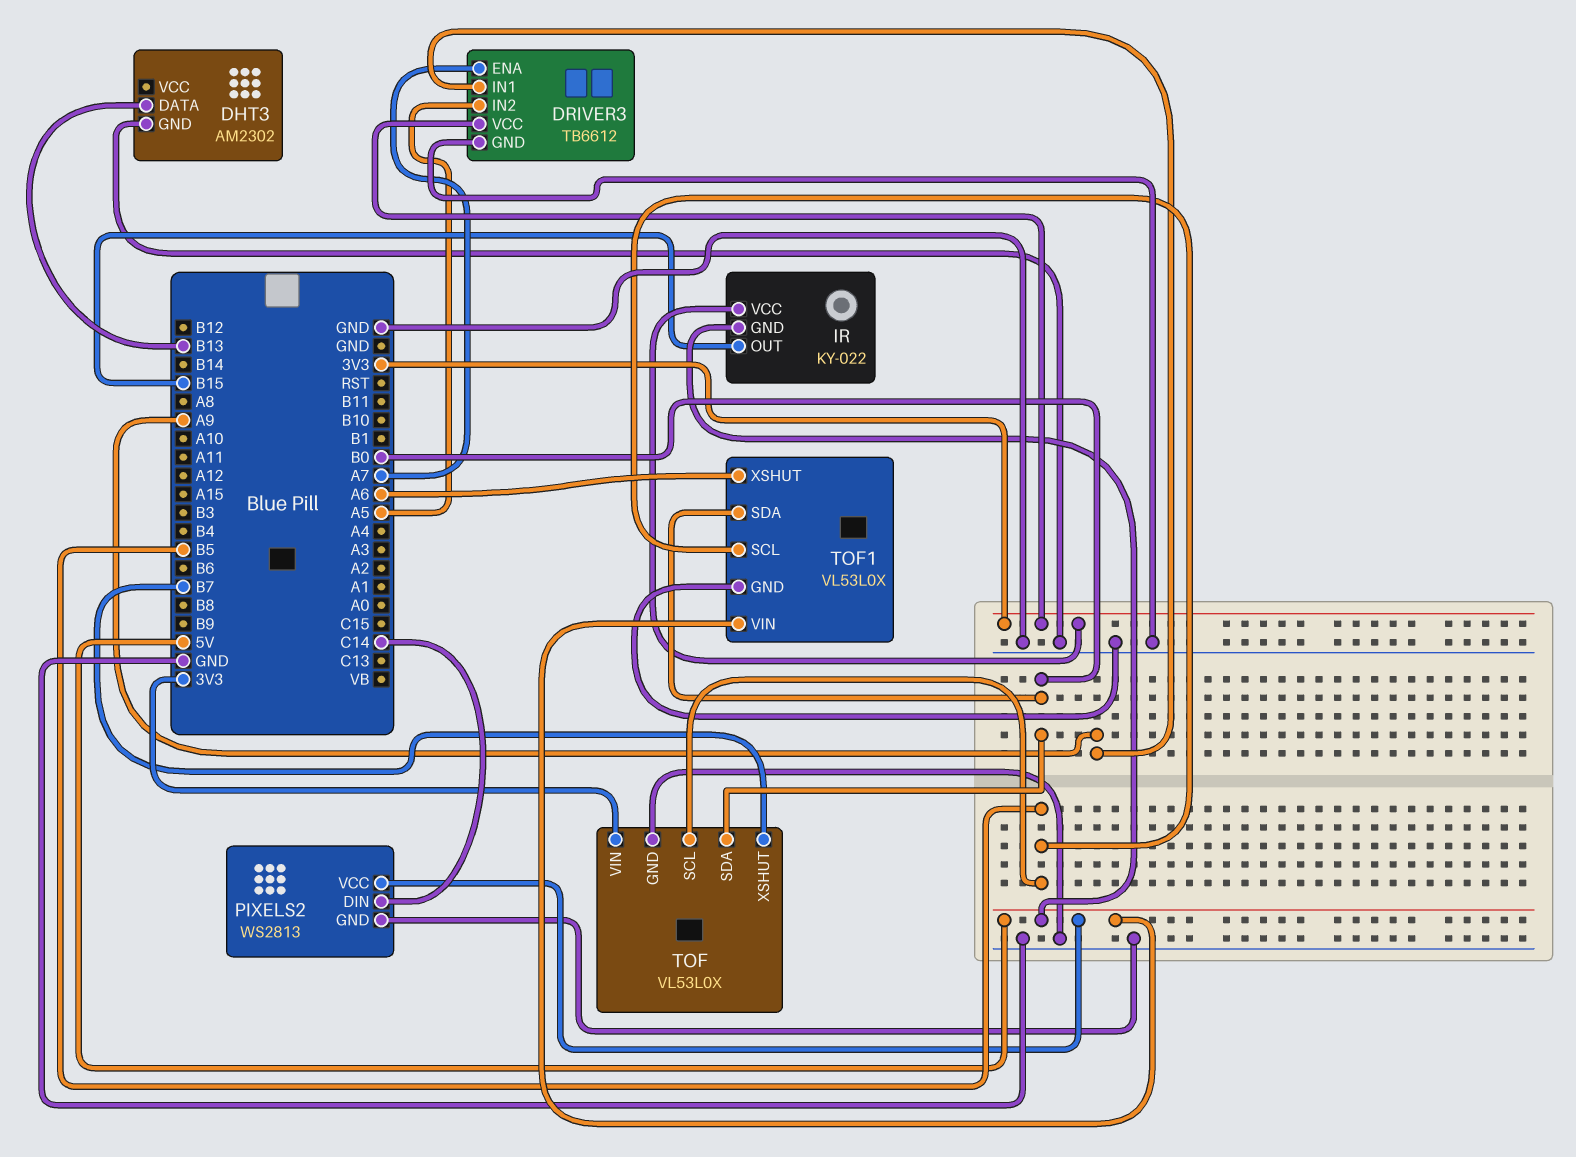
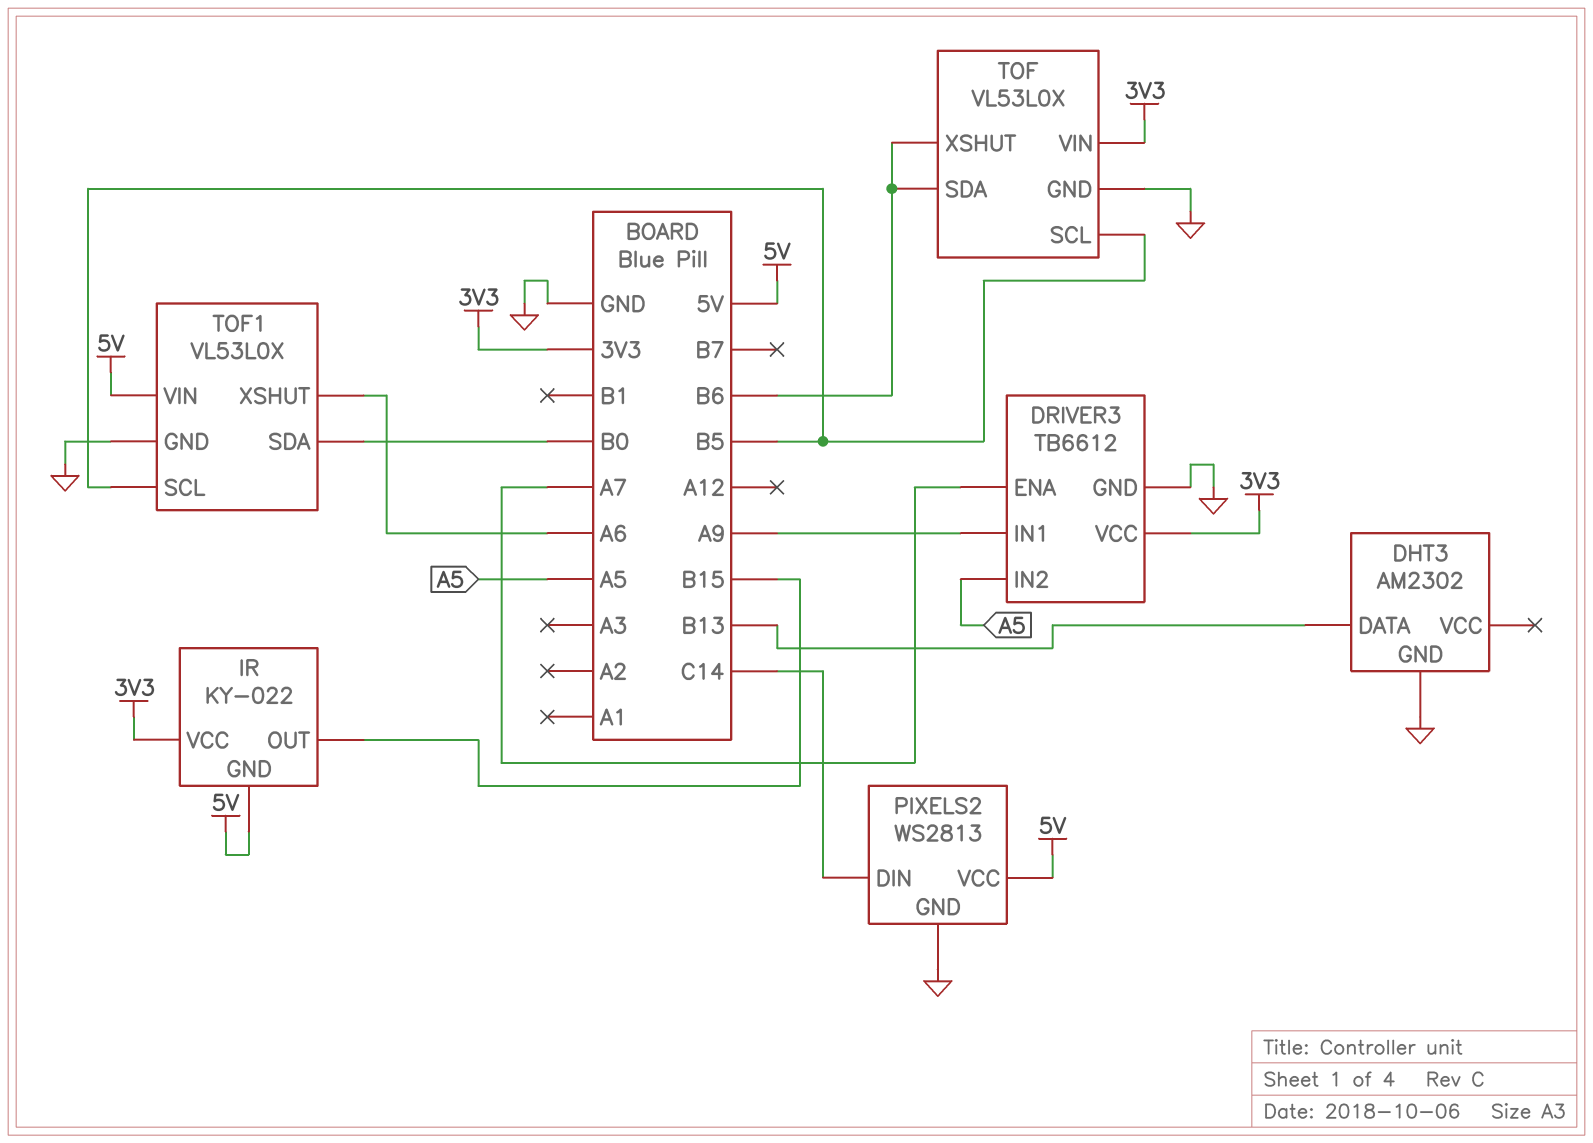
TOF pin SDA: B0 -> B6
TOF pin XSHUT: B7 -> B6

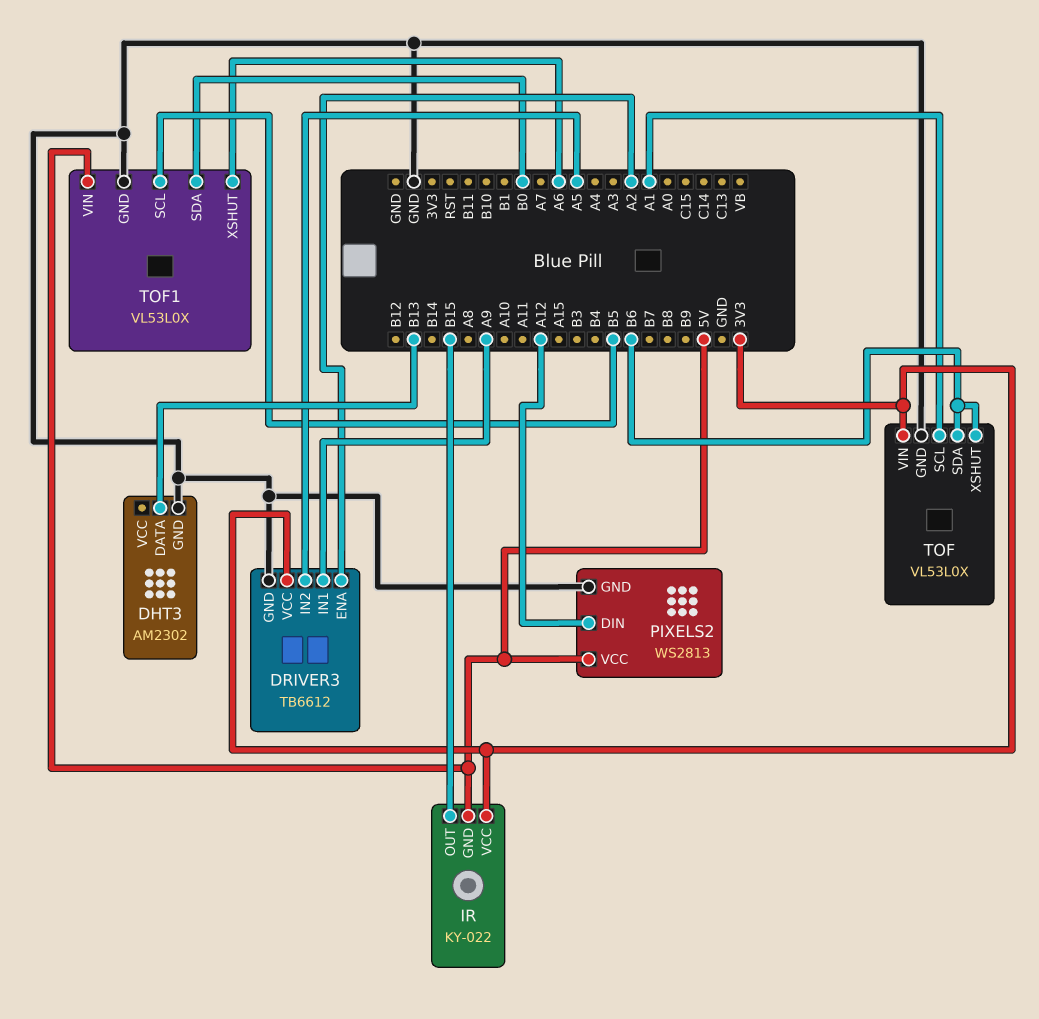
DRIVER3 pin ENA: A7 -> A2
PIXELS2 pin DIN: C14 -> A12
TOF pin SCL: B5 -> A1

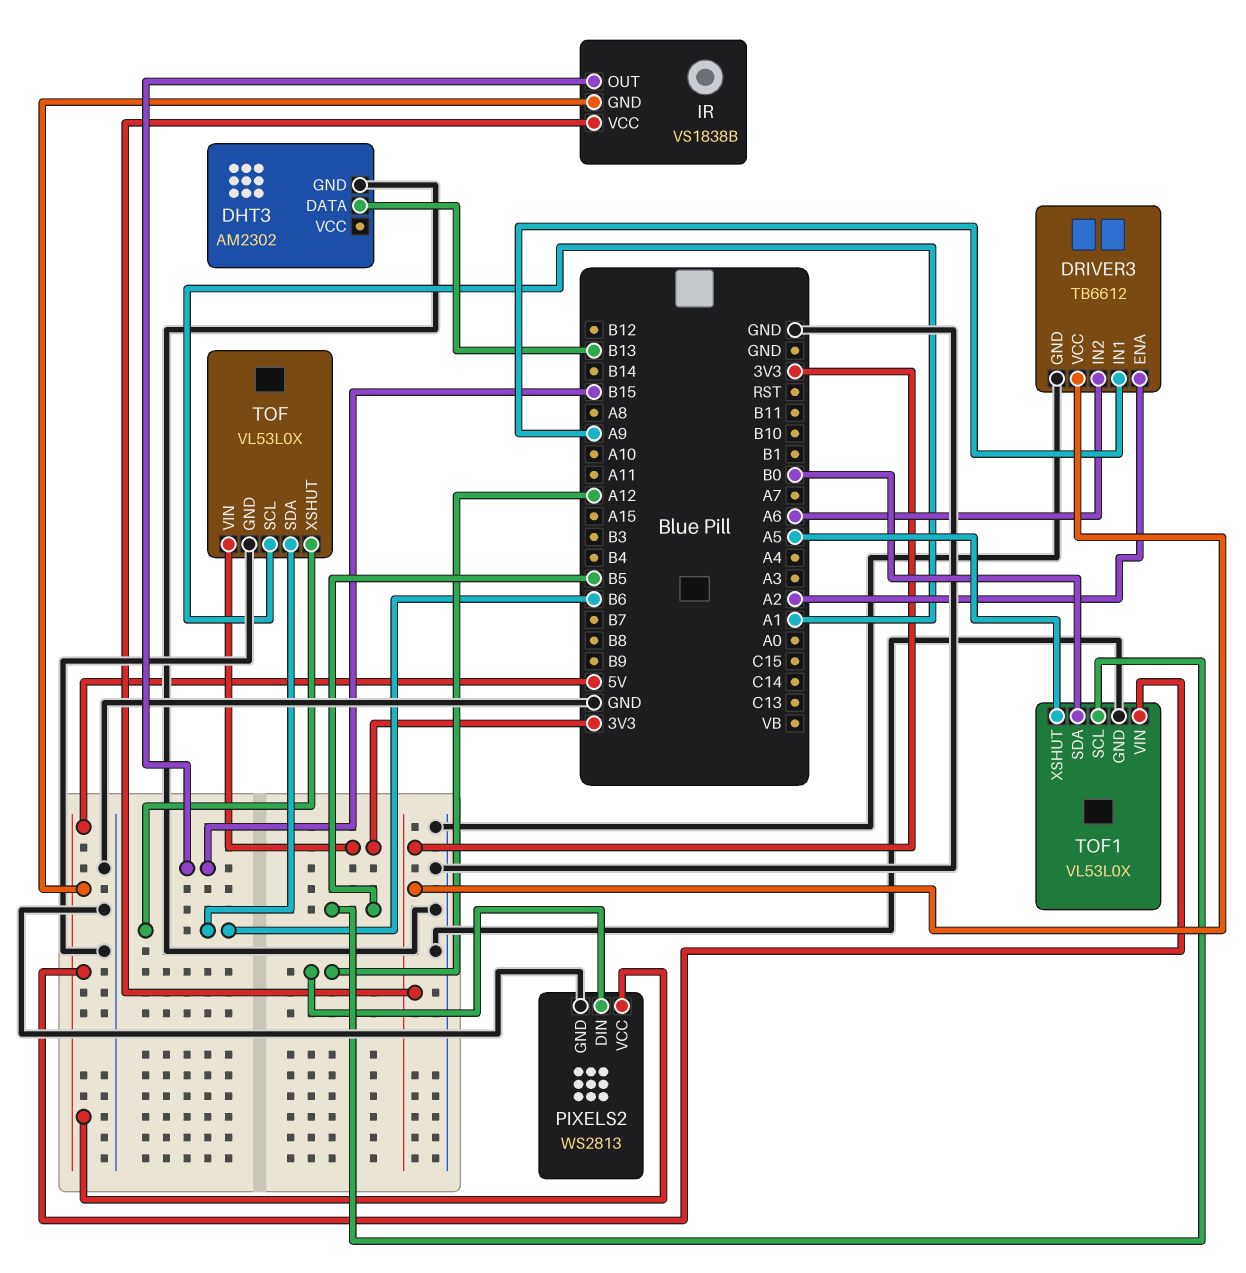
DRIVER3 pin IN2: A5 -> A6
IR: KY-022 -> VS1838B
TOF1 pin XSHUT: A6 -> A5

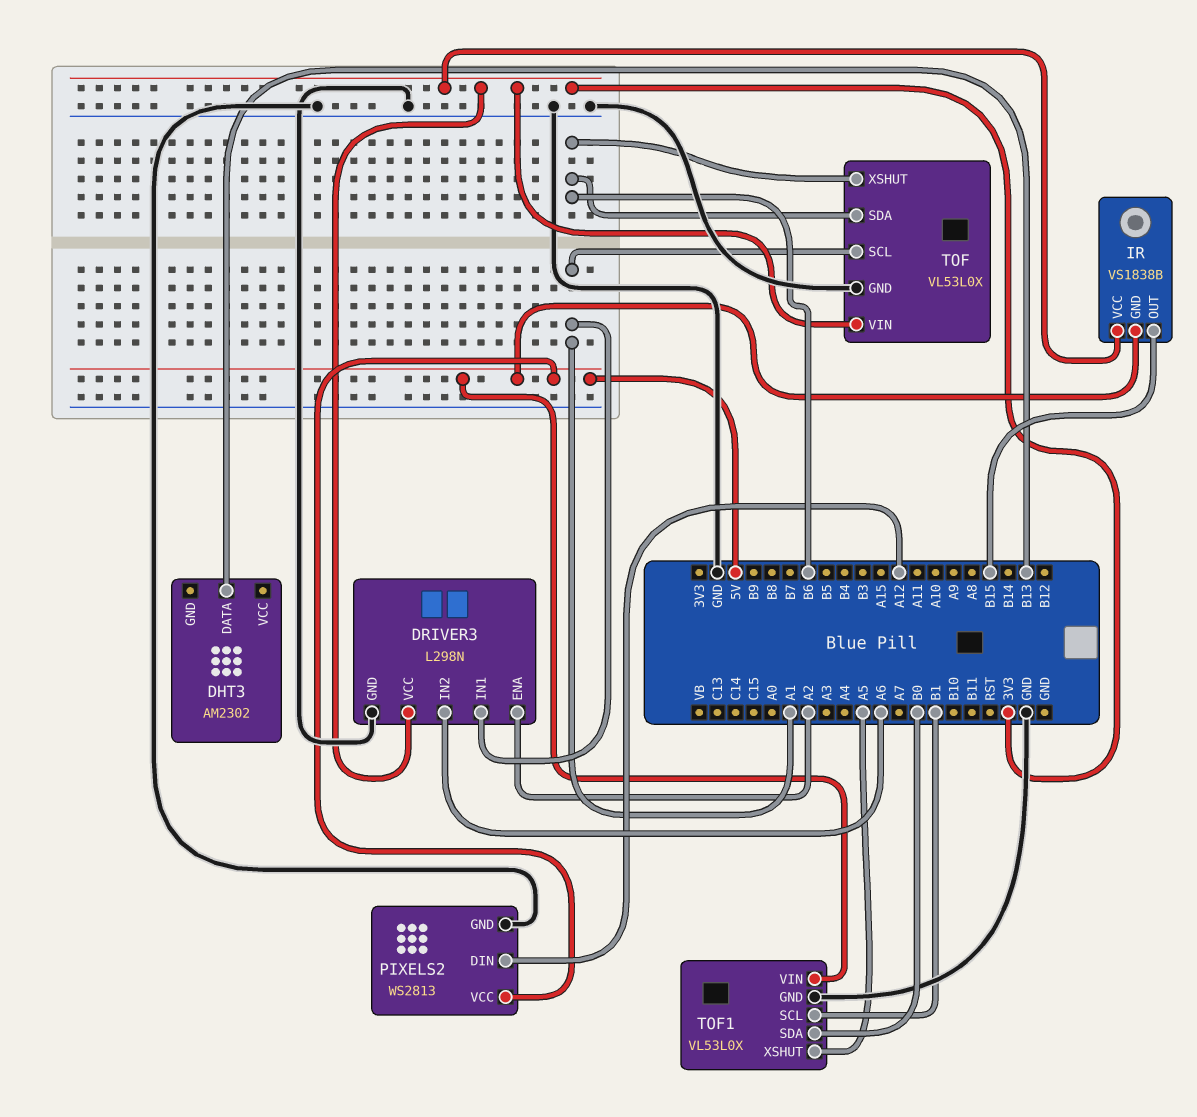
DHT3 pin GND: GND -> none
DRIVER3: TB6612 -> L298N
DRIVER3 pin IN1: A9 -> A1
TOF1 pin SCL: B5 -> B1

